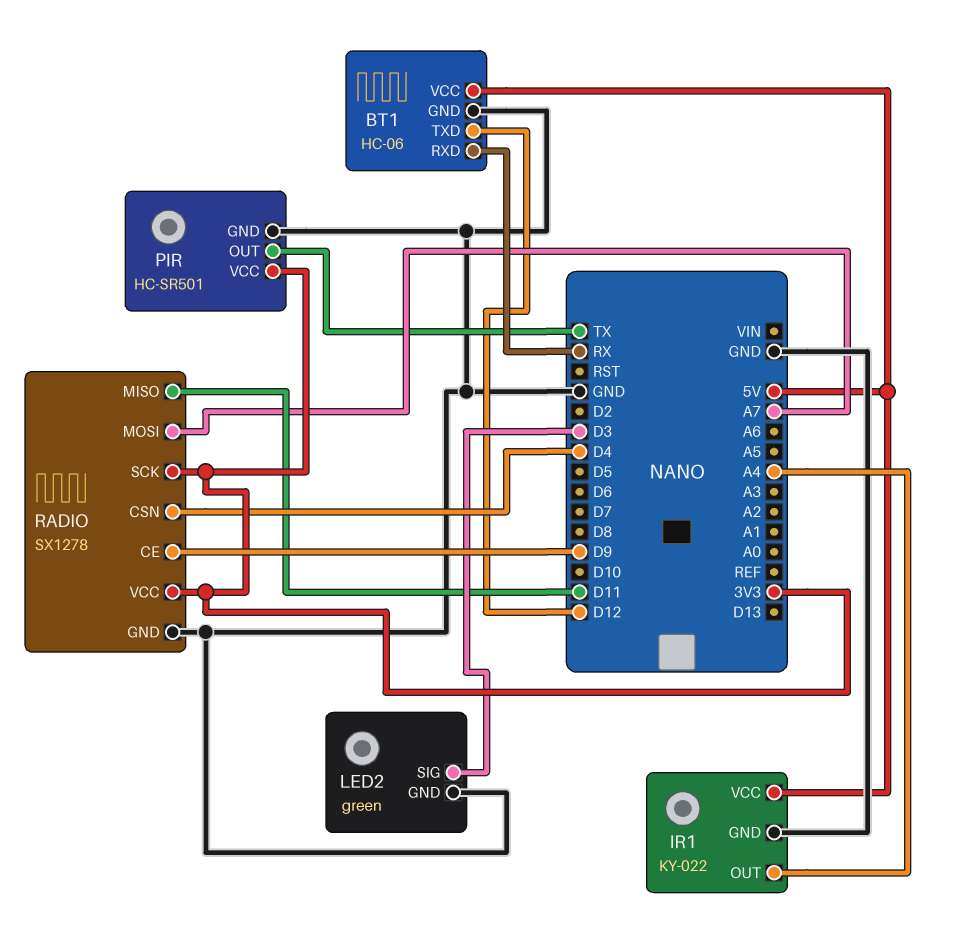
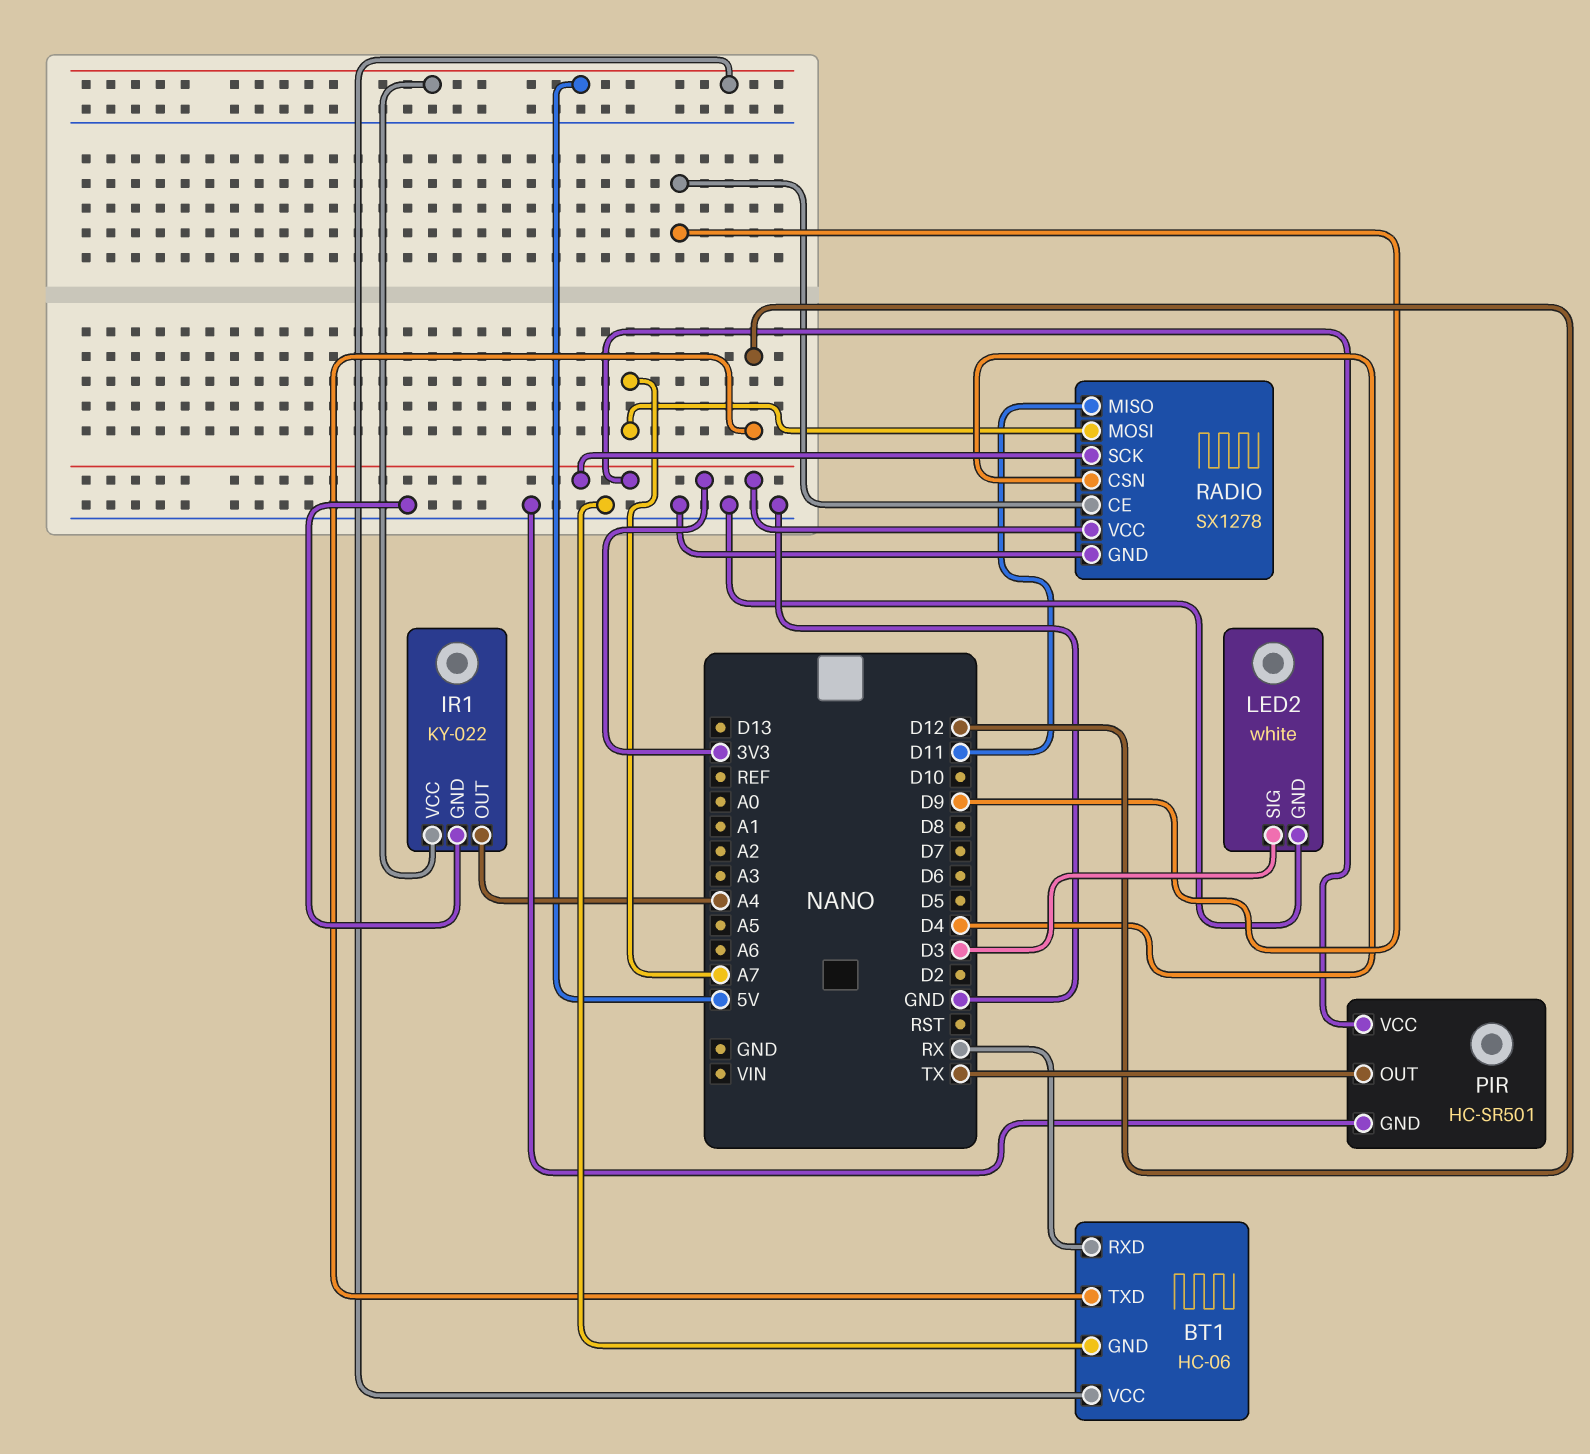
LED2: green -> white

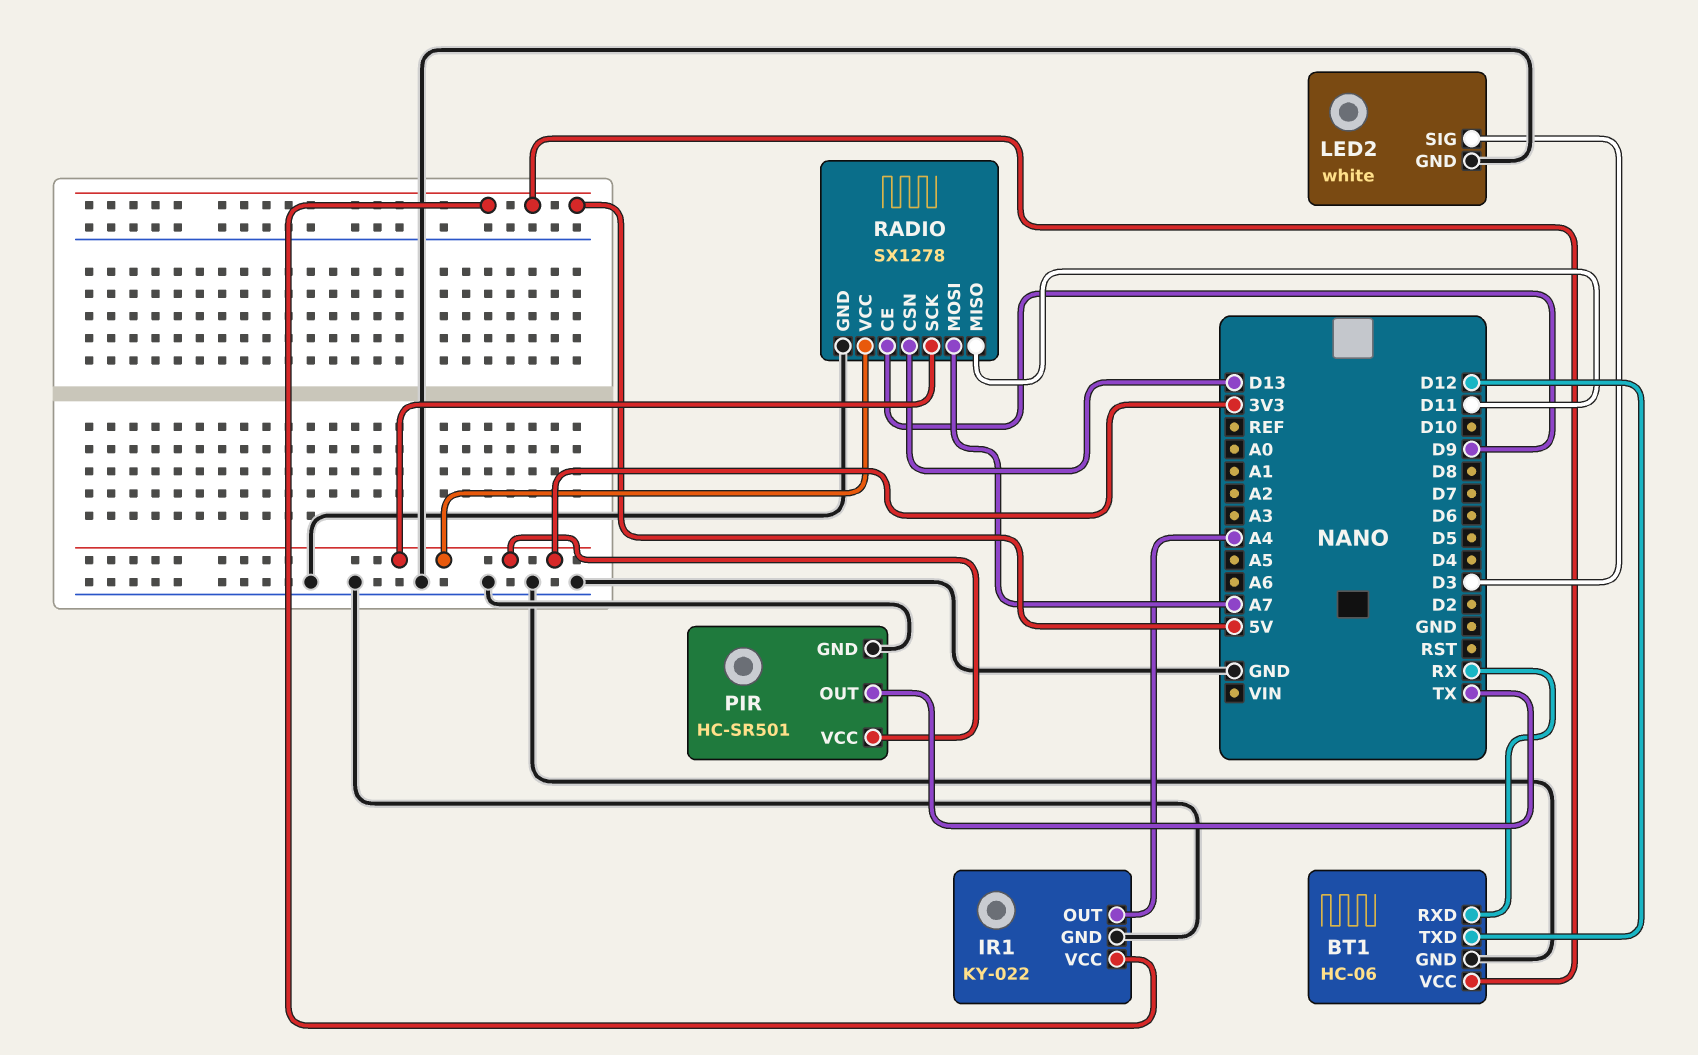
RADIO pin CSN: D4 -> D13

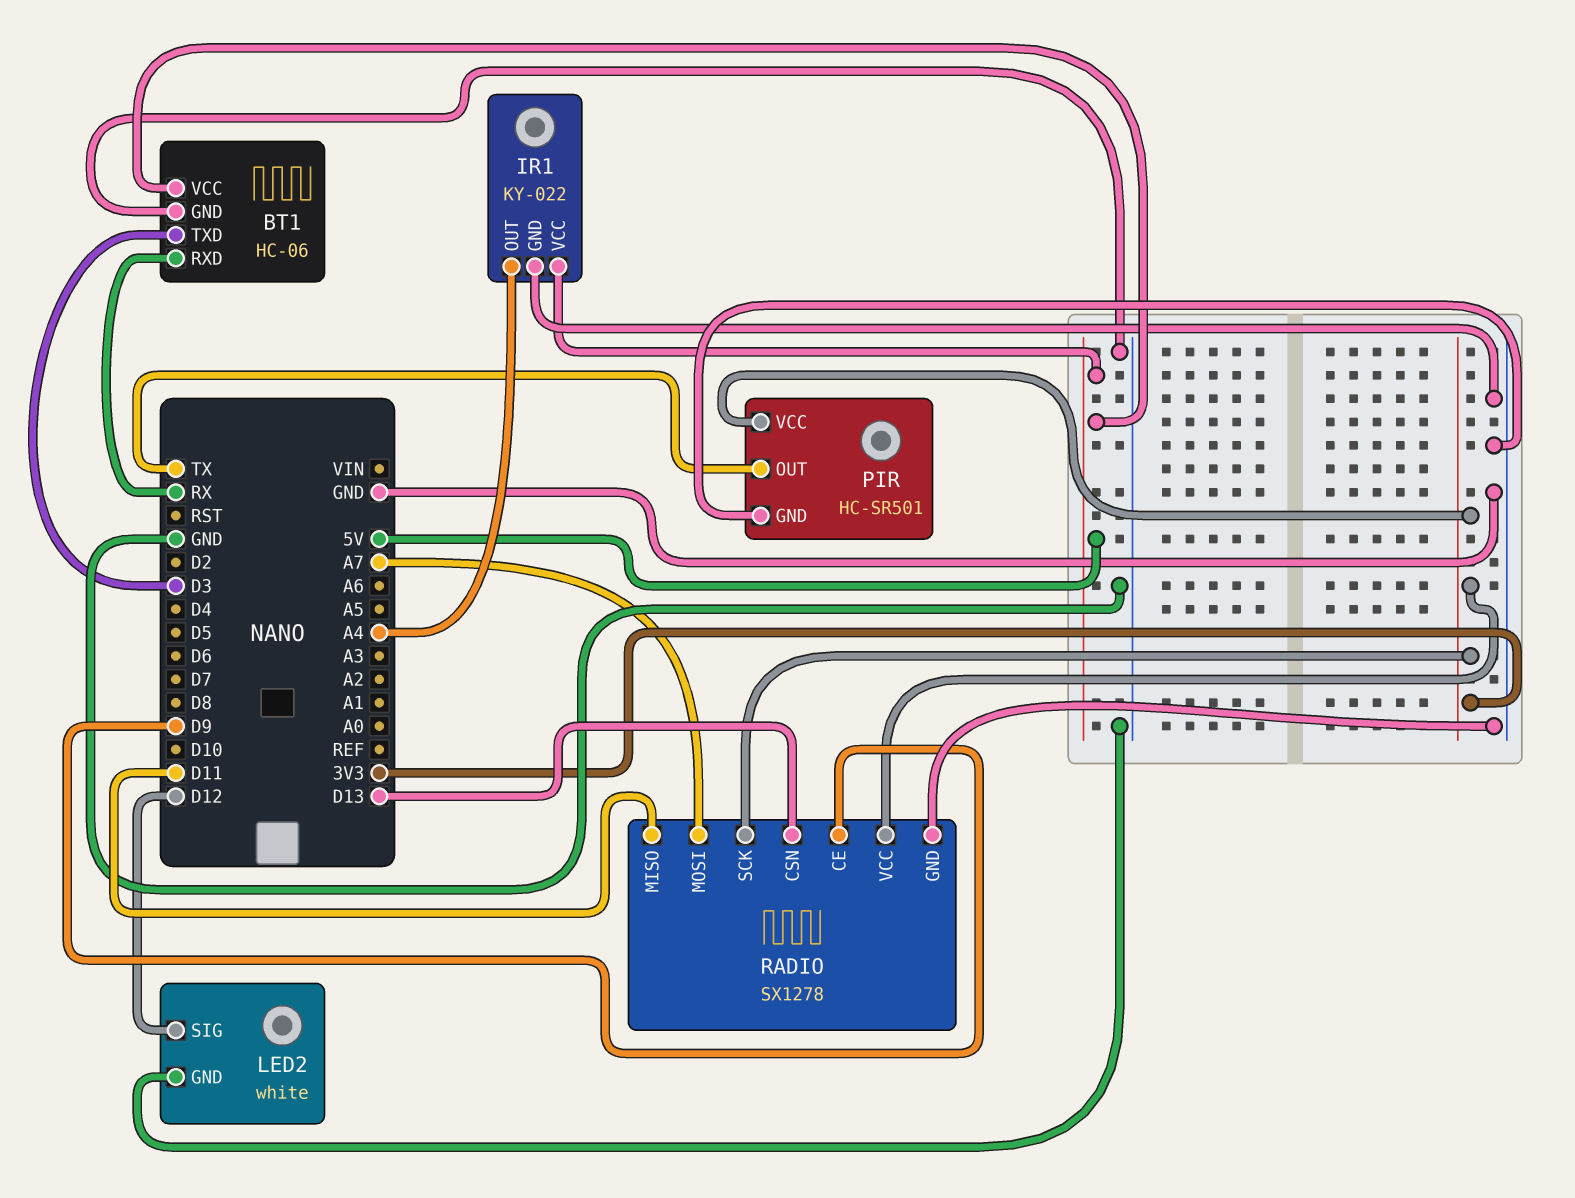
BT1 pin TXD: D12 -> D3
LED2 pin SIG: D3 -> D12

